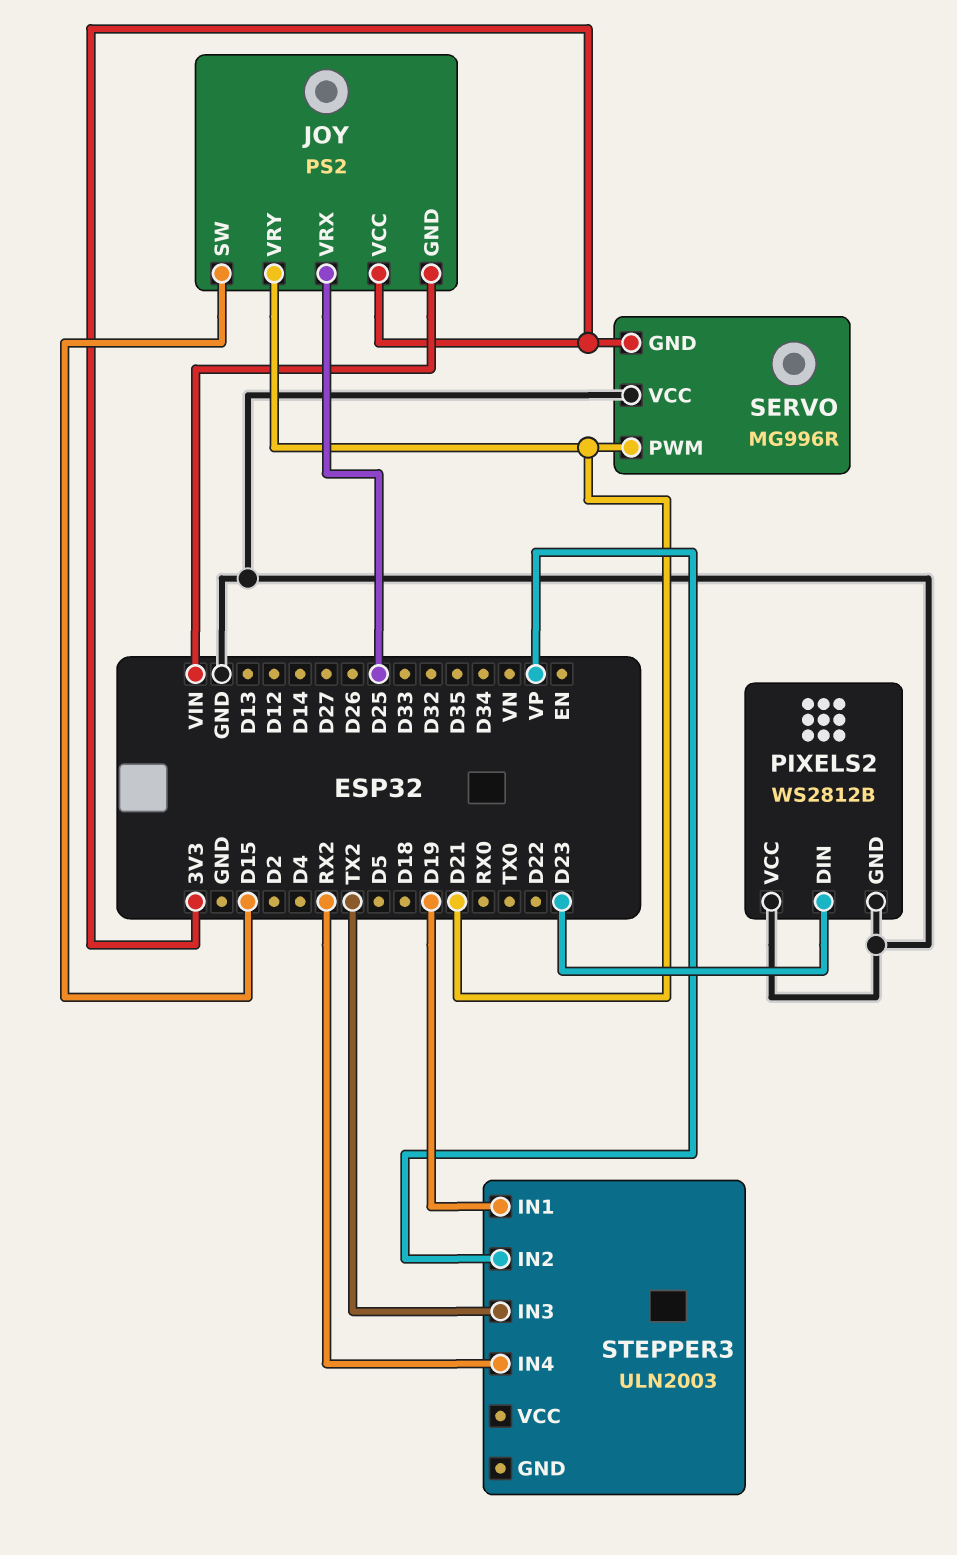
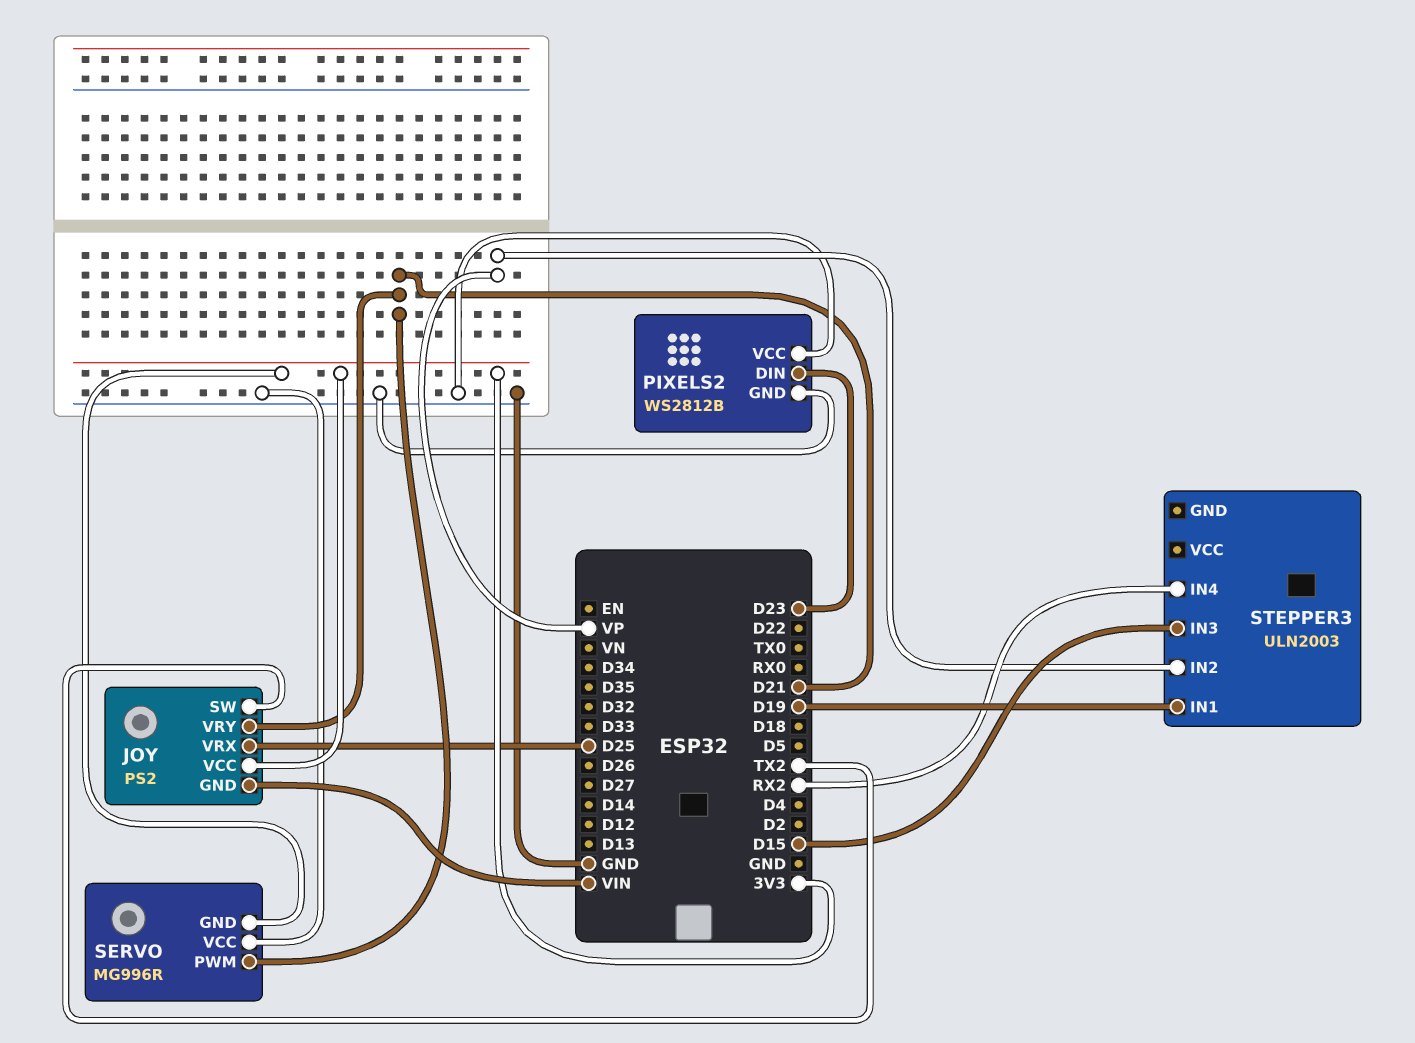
JOY pin SW: D15 -> TX2
STEPPER3 pin IN3: TX2 -> D15

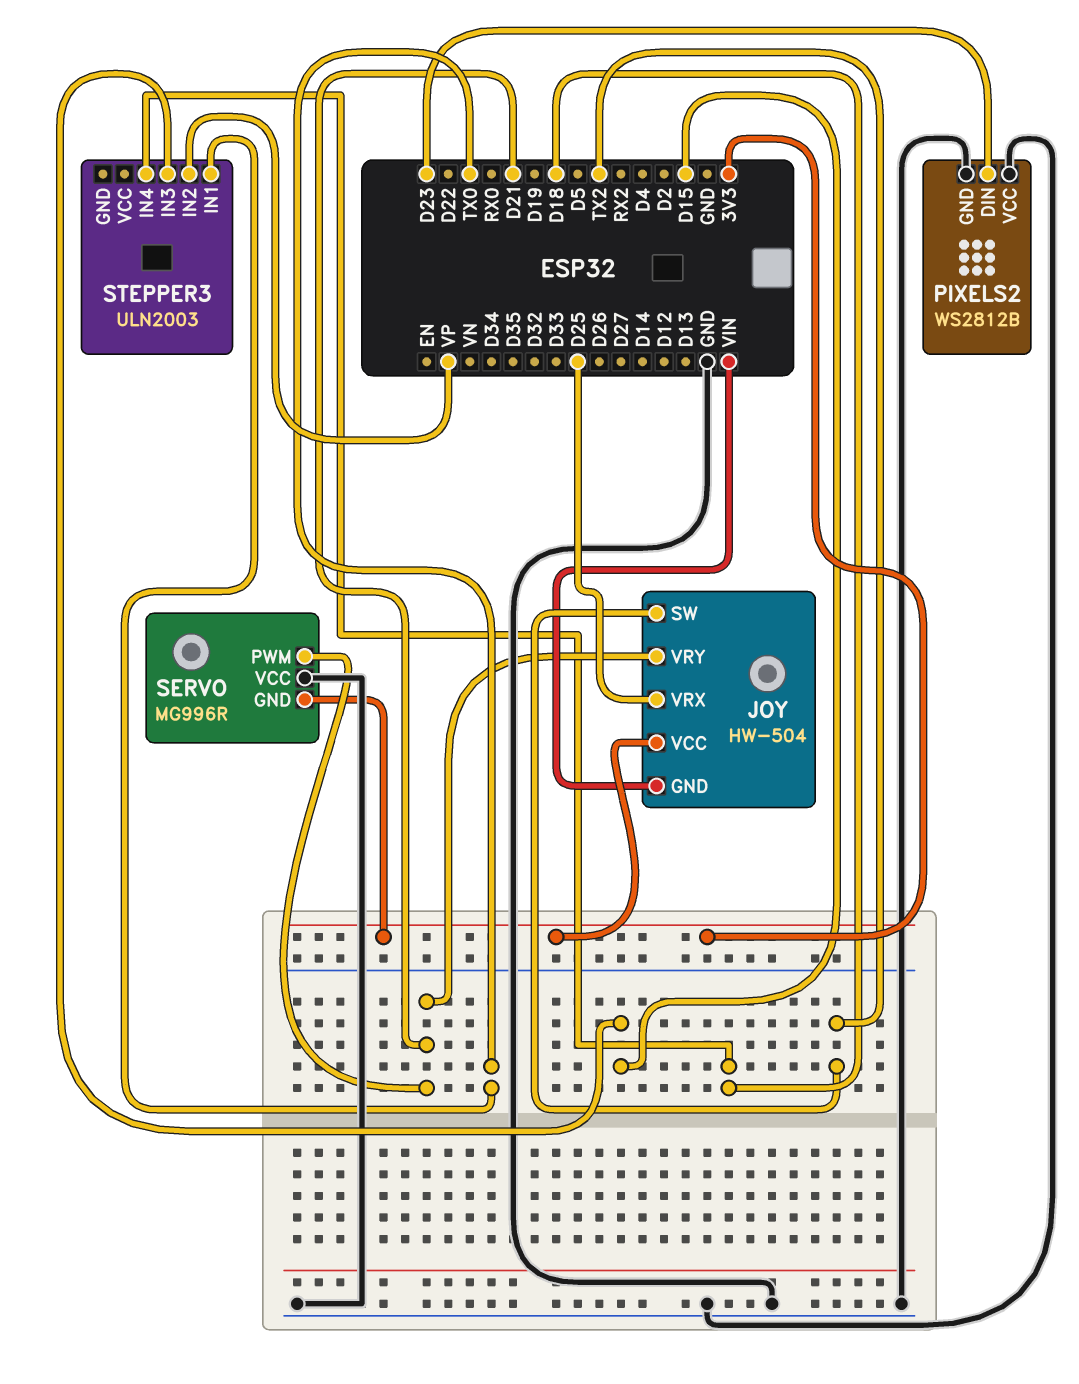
JOY: PS2 -> HW-504
STEPPER3 pin IN1: D19 -> TX0
STEPPER3 pin IN4: RX2 -> D18

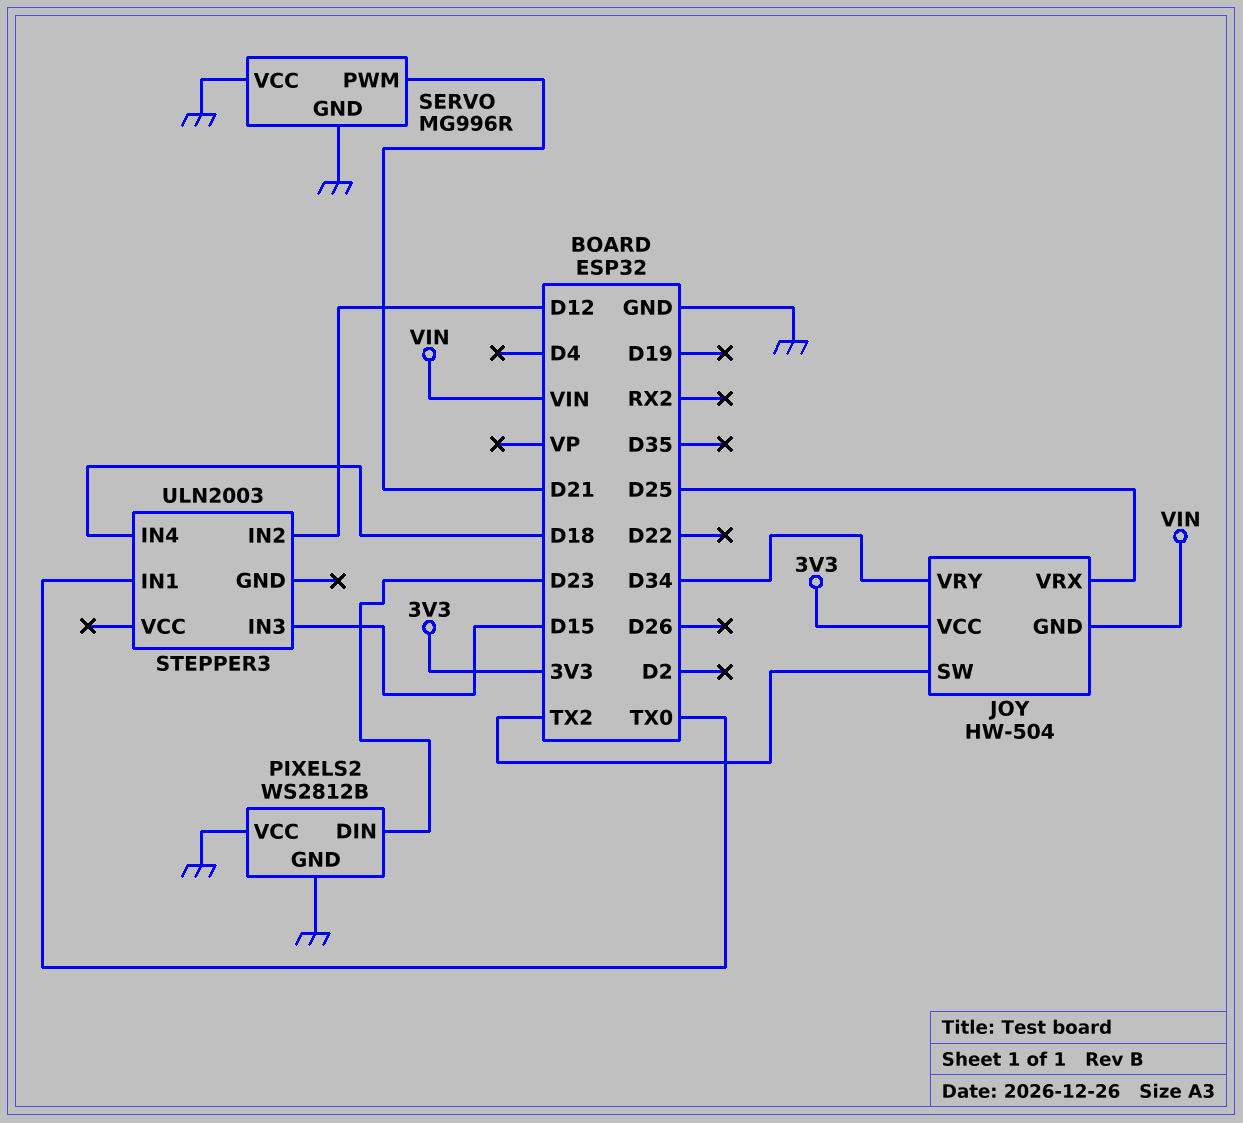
JOY pin VRY: D21 -> D34
SERVO pin GND: 3V3 -> GND
STEPPER3 pin IN2: VP -> D12

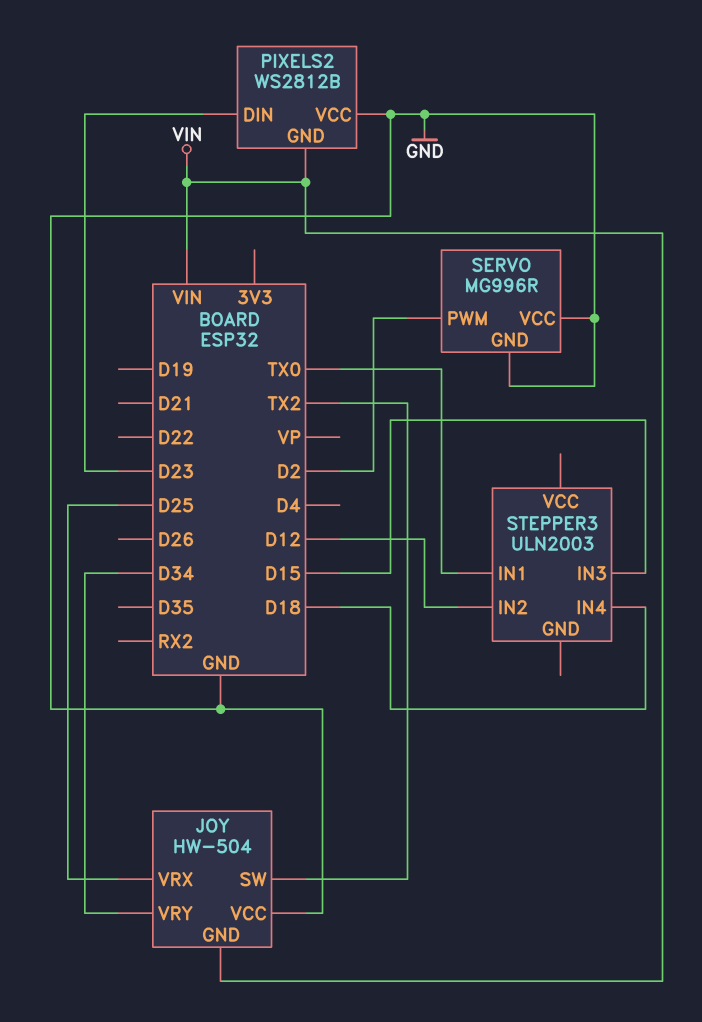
JOY pin VCC: 3V3 -> GND
PIXELS2 pin GND: GND -> VIN
SERVO pin PWM: D21 -> D2

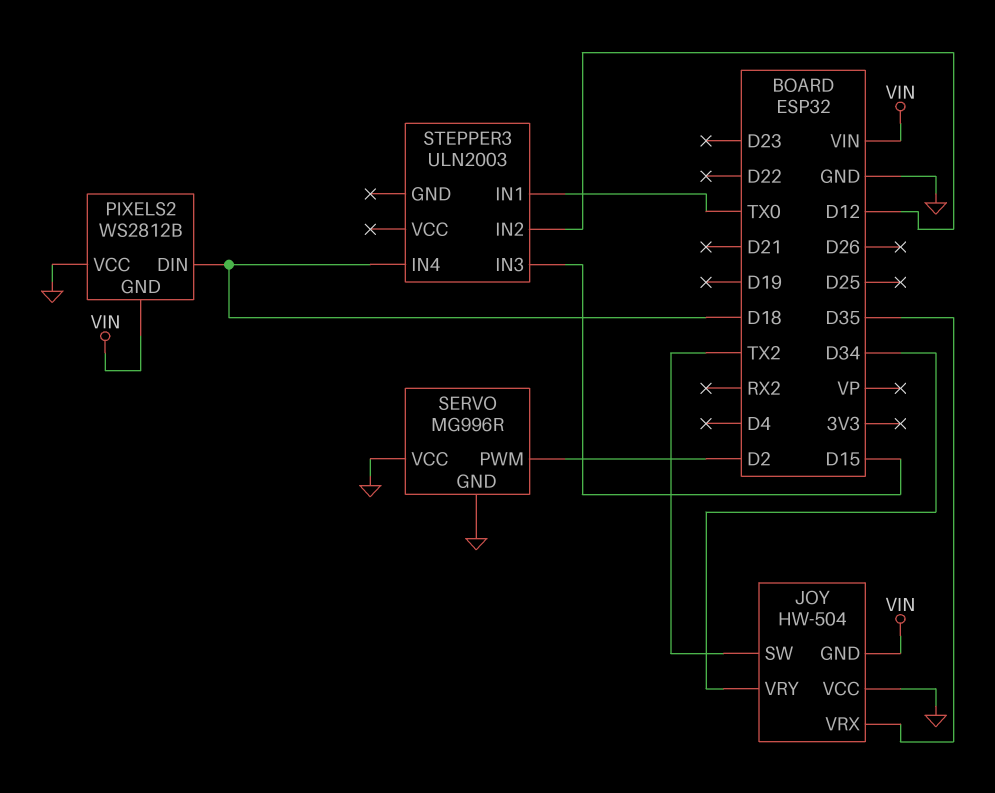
JOY pin VRX: D25 -> D35
PIXELS2 pin DIN: D23 -> D18

